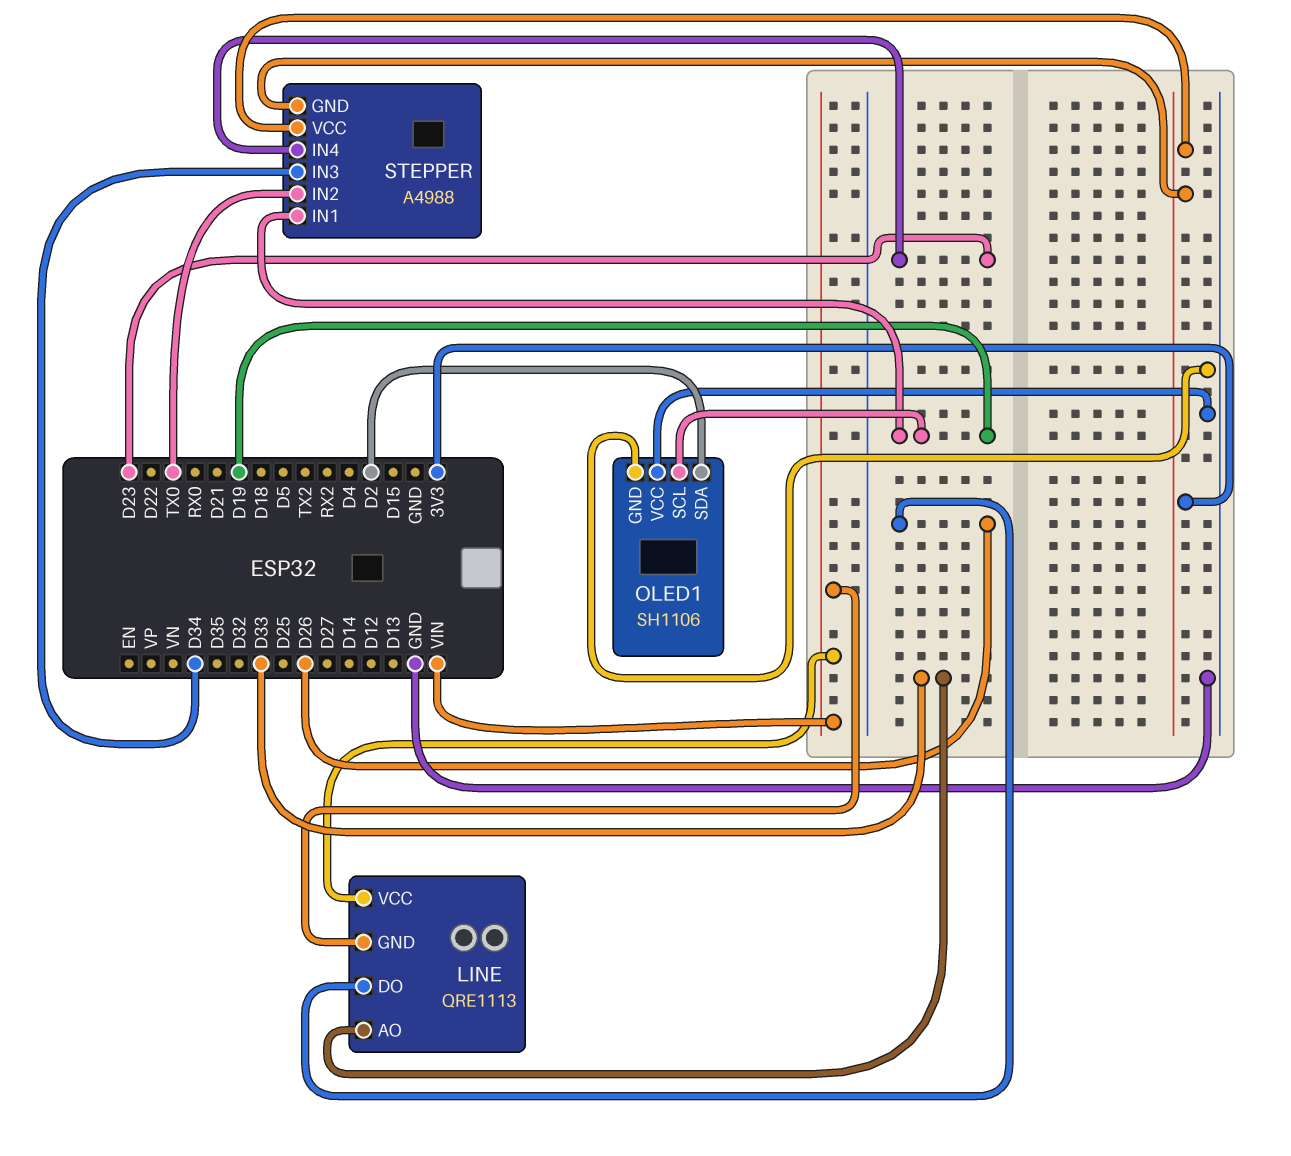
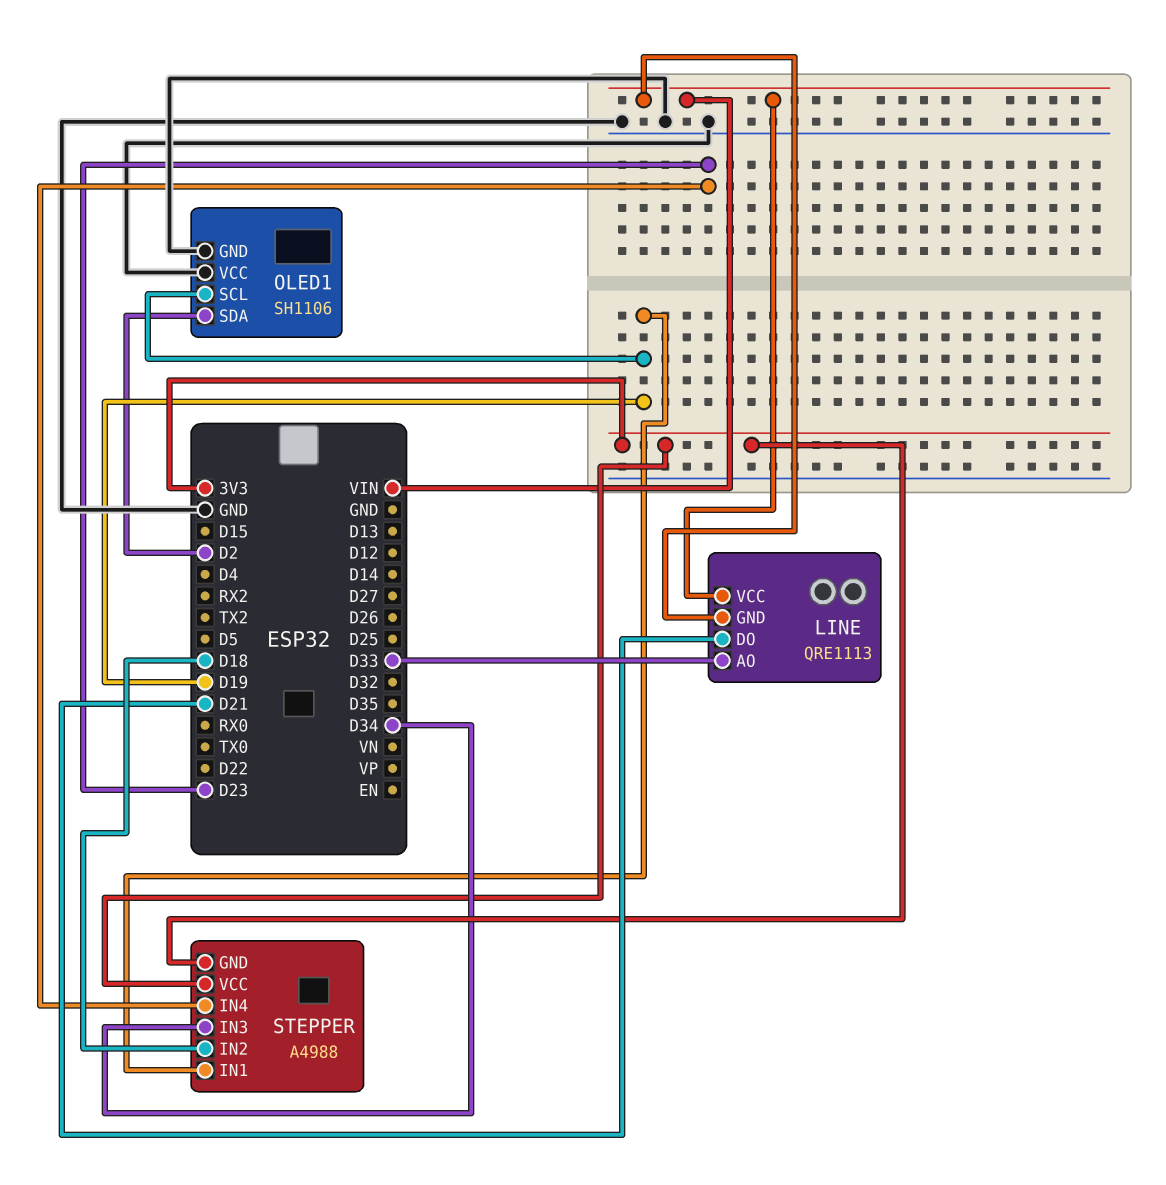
LINE pin DO: D26 -> D21
STEPPER pin IN2: TX0 -> D18

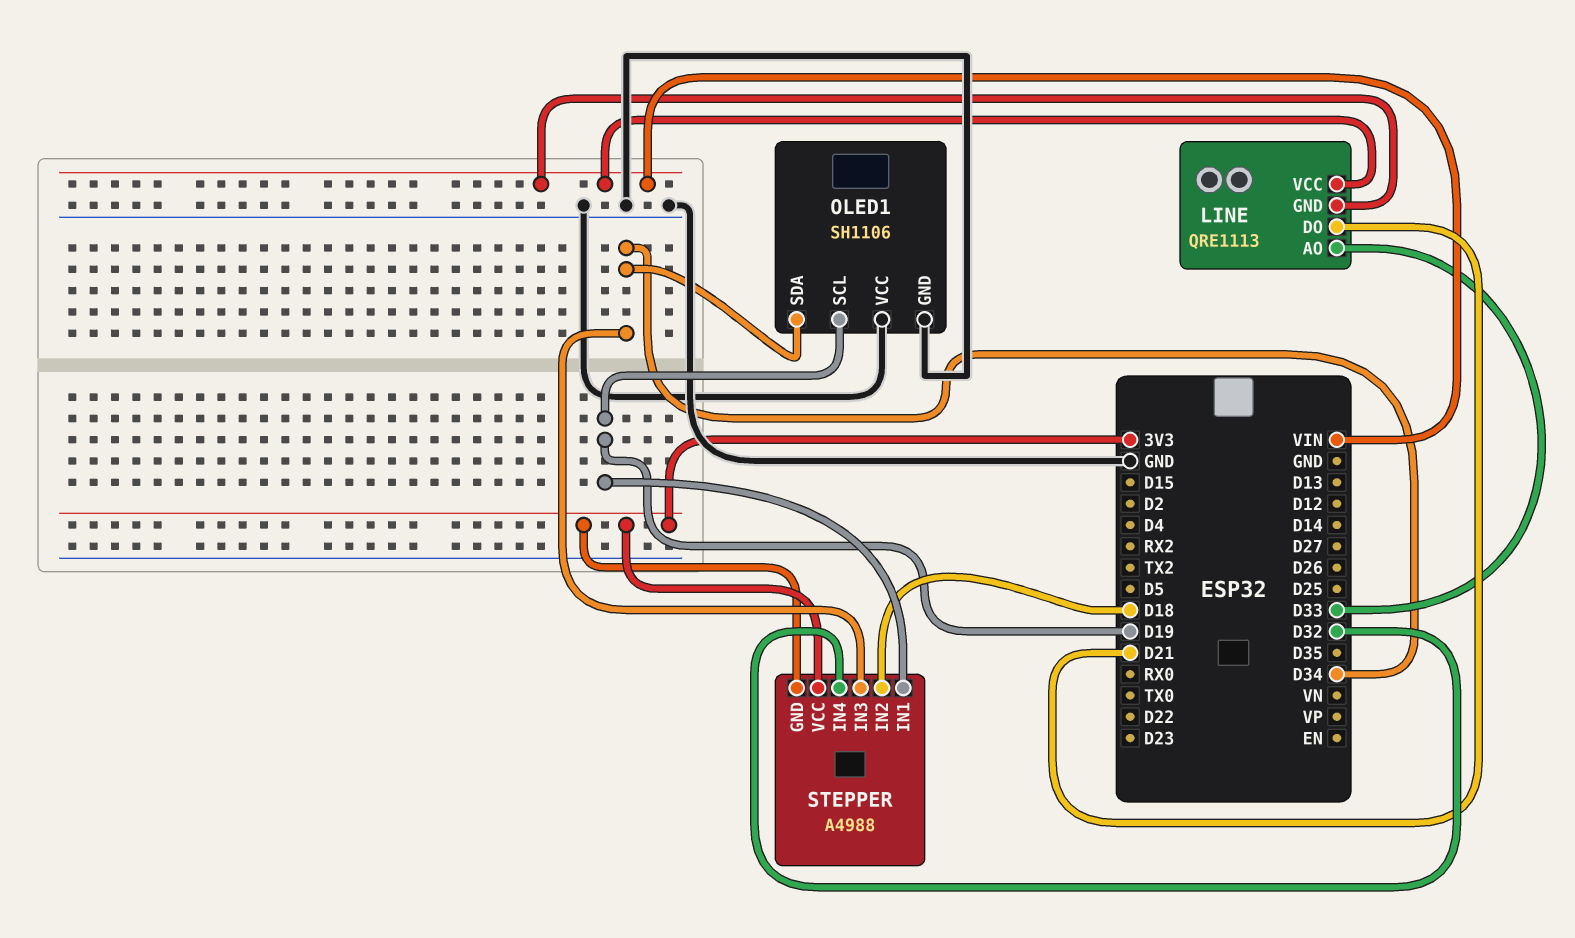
OLED1 pin SDA: D2 -> D34
STEPPER pin IN4: D23 -> D32

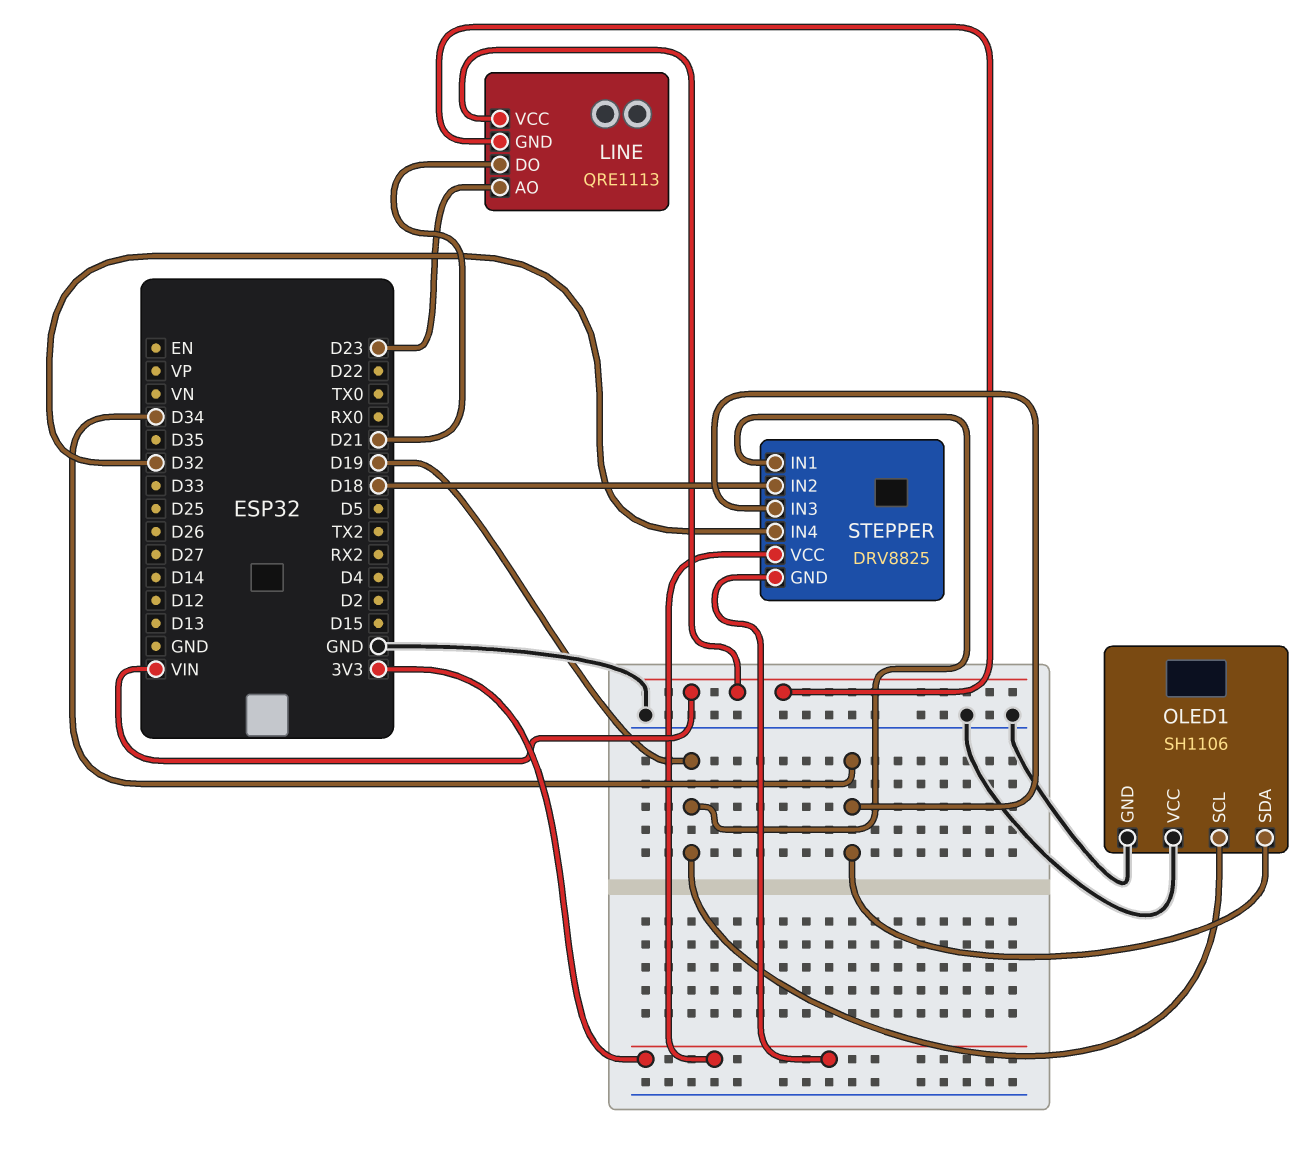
LINE pin AO: D33 -> D23
STEPPER: A4988 -> DRV8825

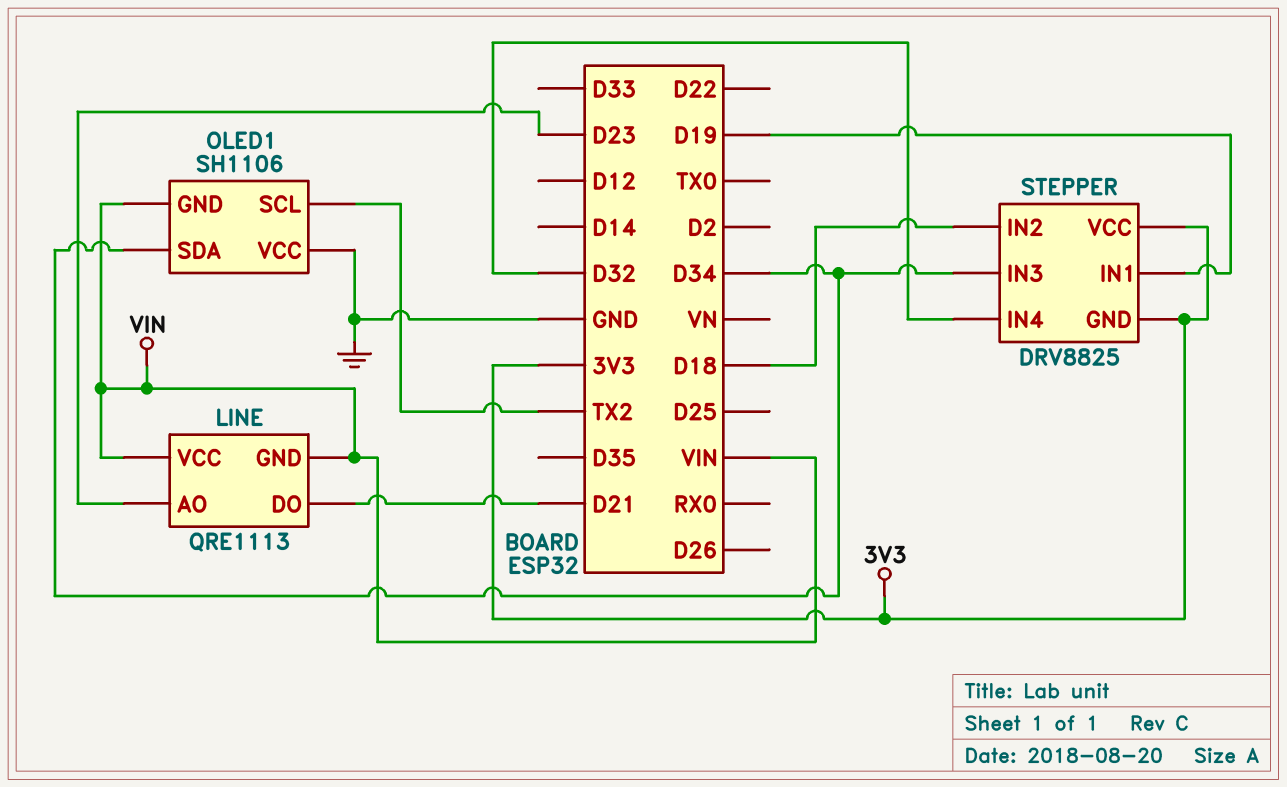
OLED1 pin GND: GND -> VIN
OLED1 pin SCL: D19 -> TX2

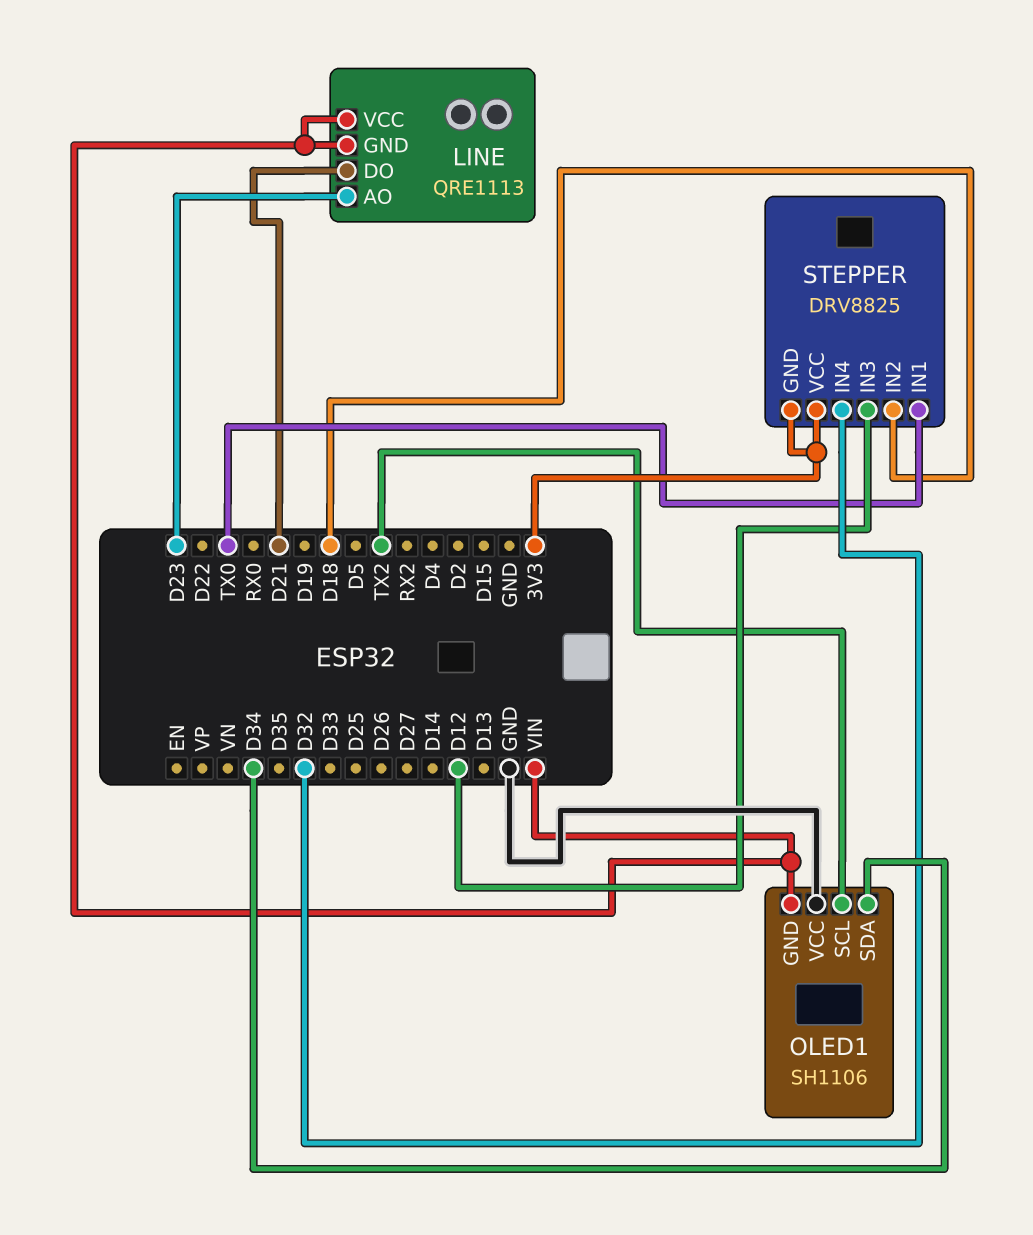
STEPPER pin IN1: D19 -> TX0
STEPPER pin IN3: D34 -> D12

